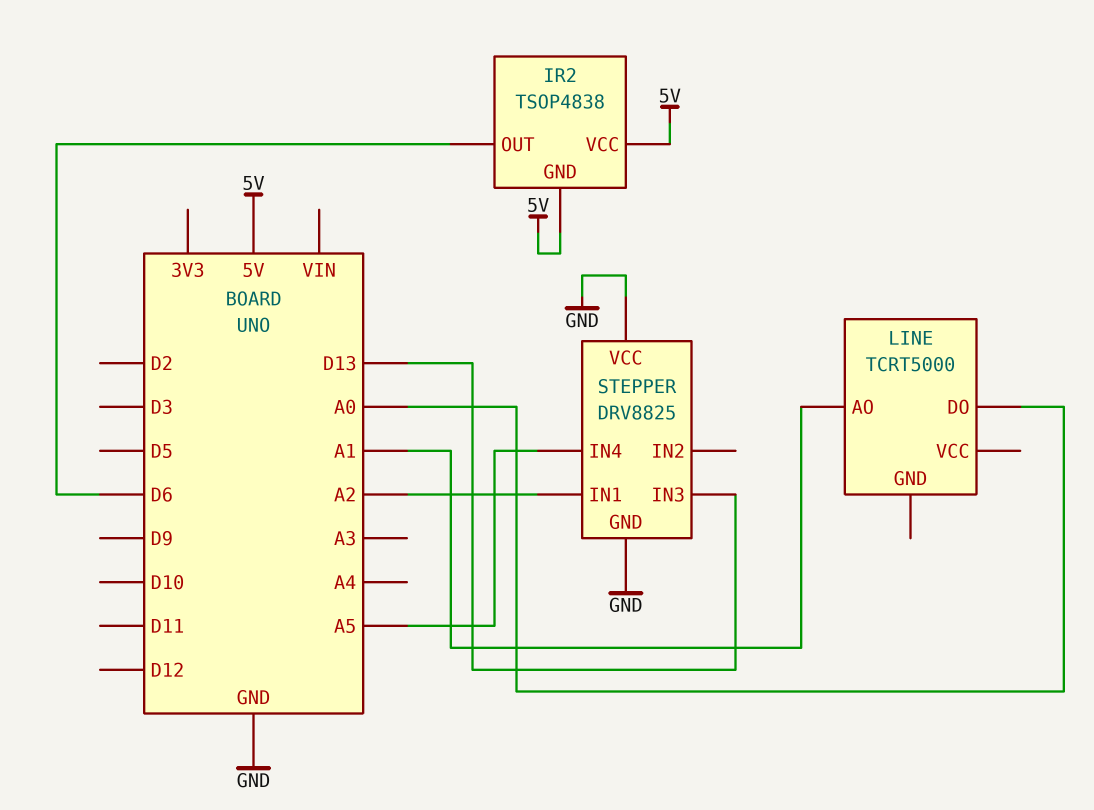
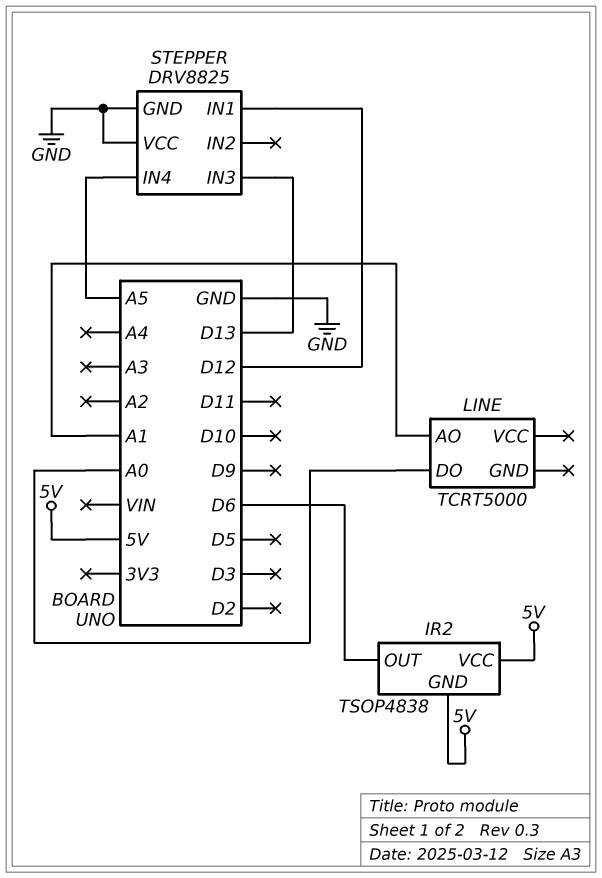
STEPPER pin IN1: A2 -> D12

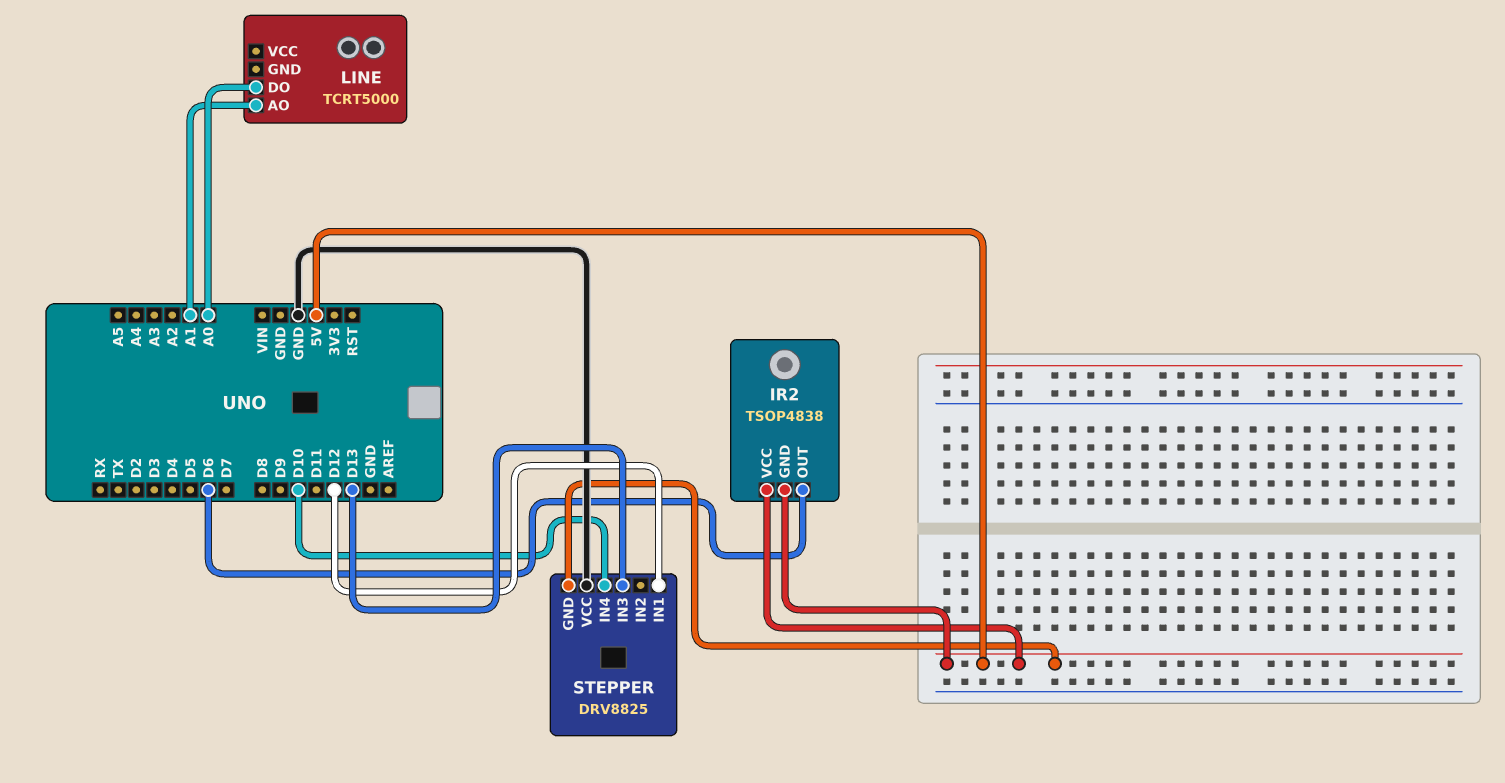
STEPPER pin GND: GND -> 5V
STEPPER pin IN4: A5 -> D10

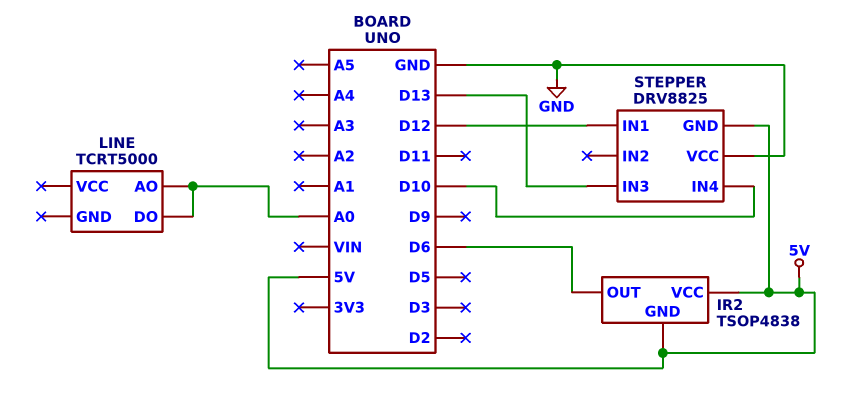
LINE pin AO: A1 -> A0

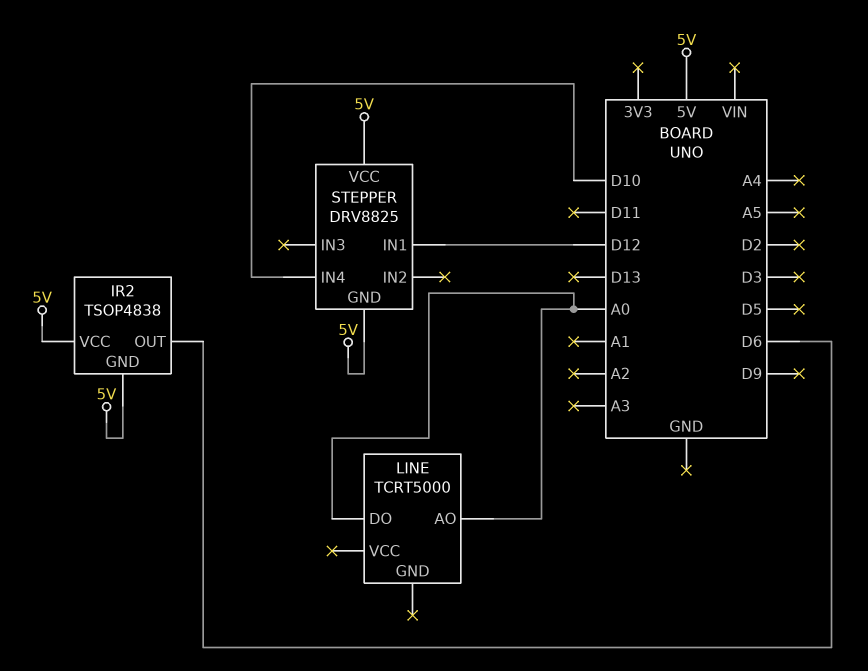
STEPPER pin IN3: D13 -> none
STEPPER pin VCC: GND -> 5V

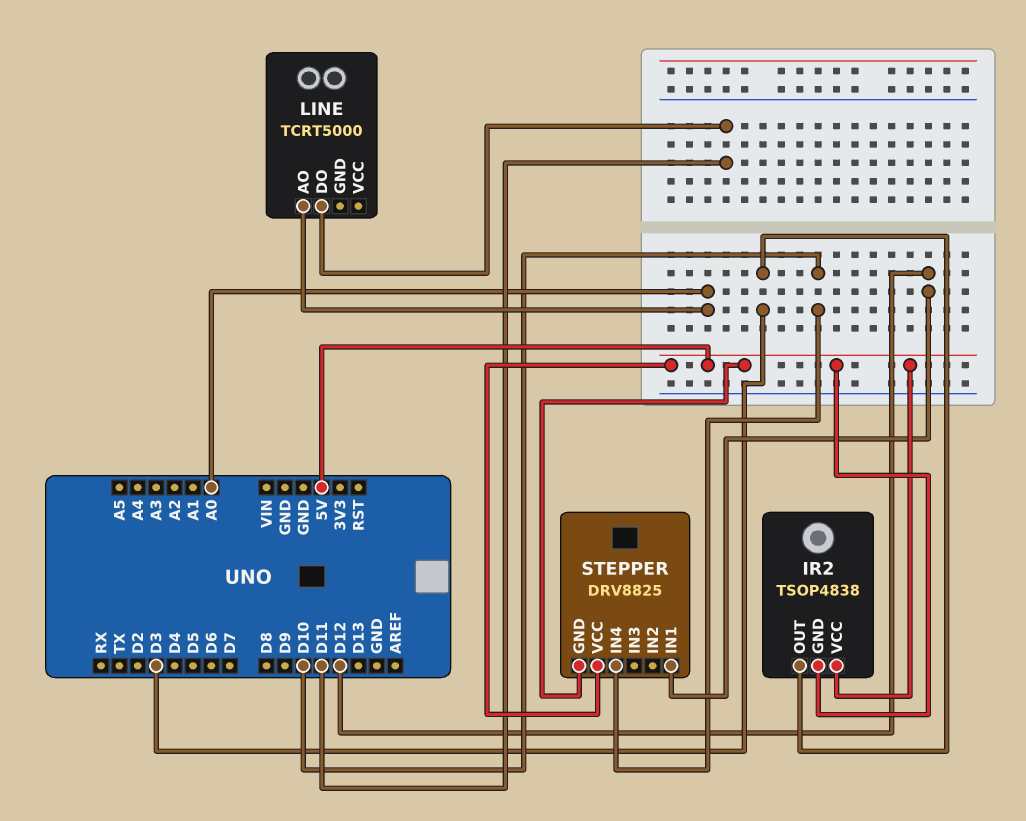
IR2 pin OUT: D6 -> D3
LINE pin DO: A0 -> D11

